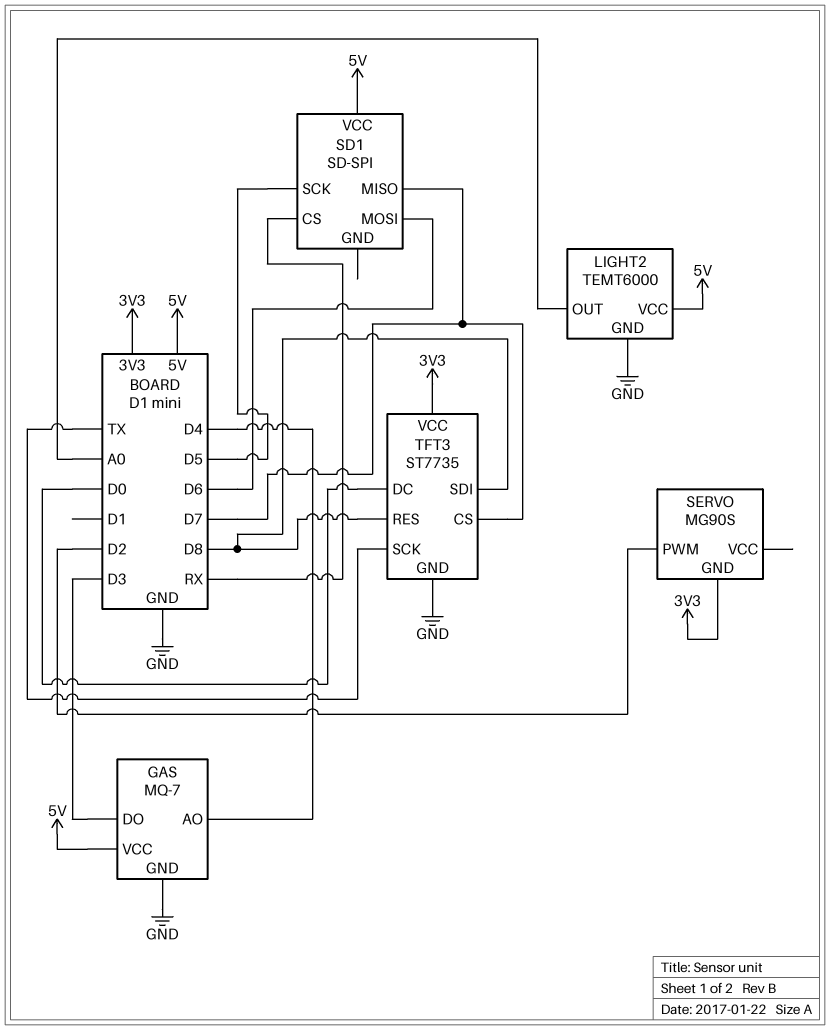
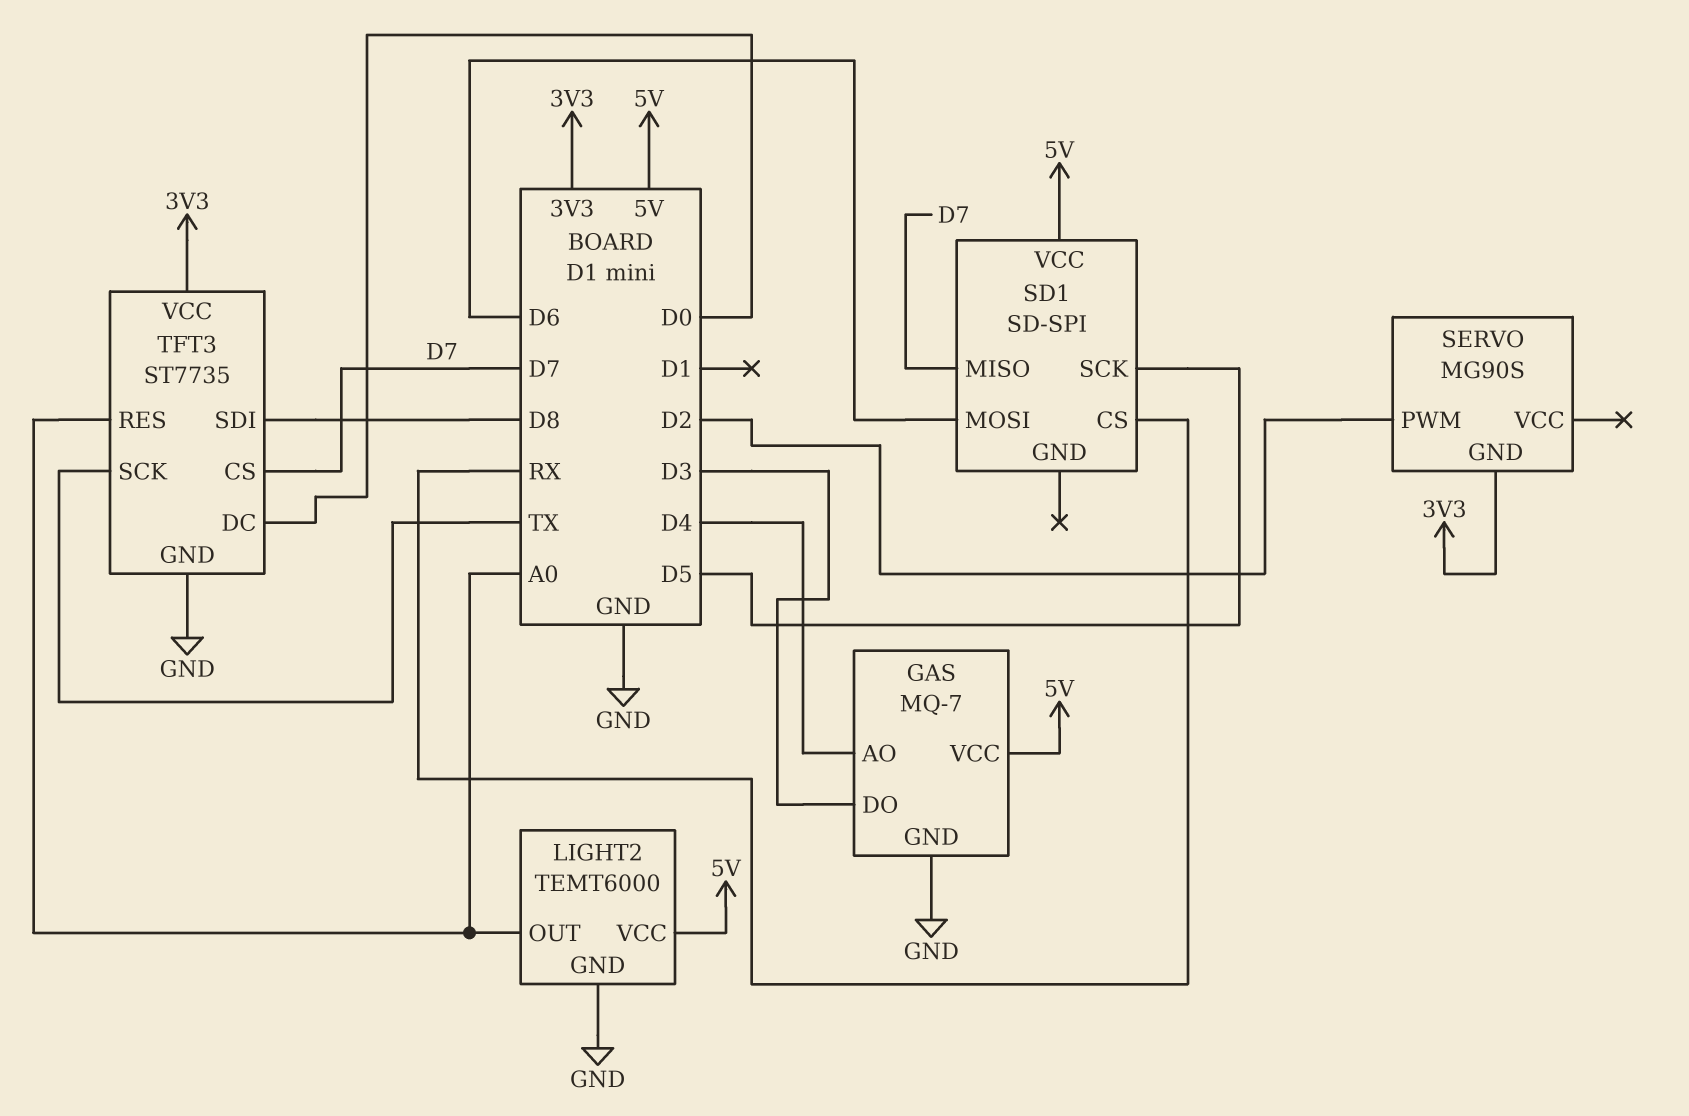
TFT3 pin RES: D8 -> A0

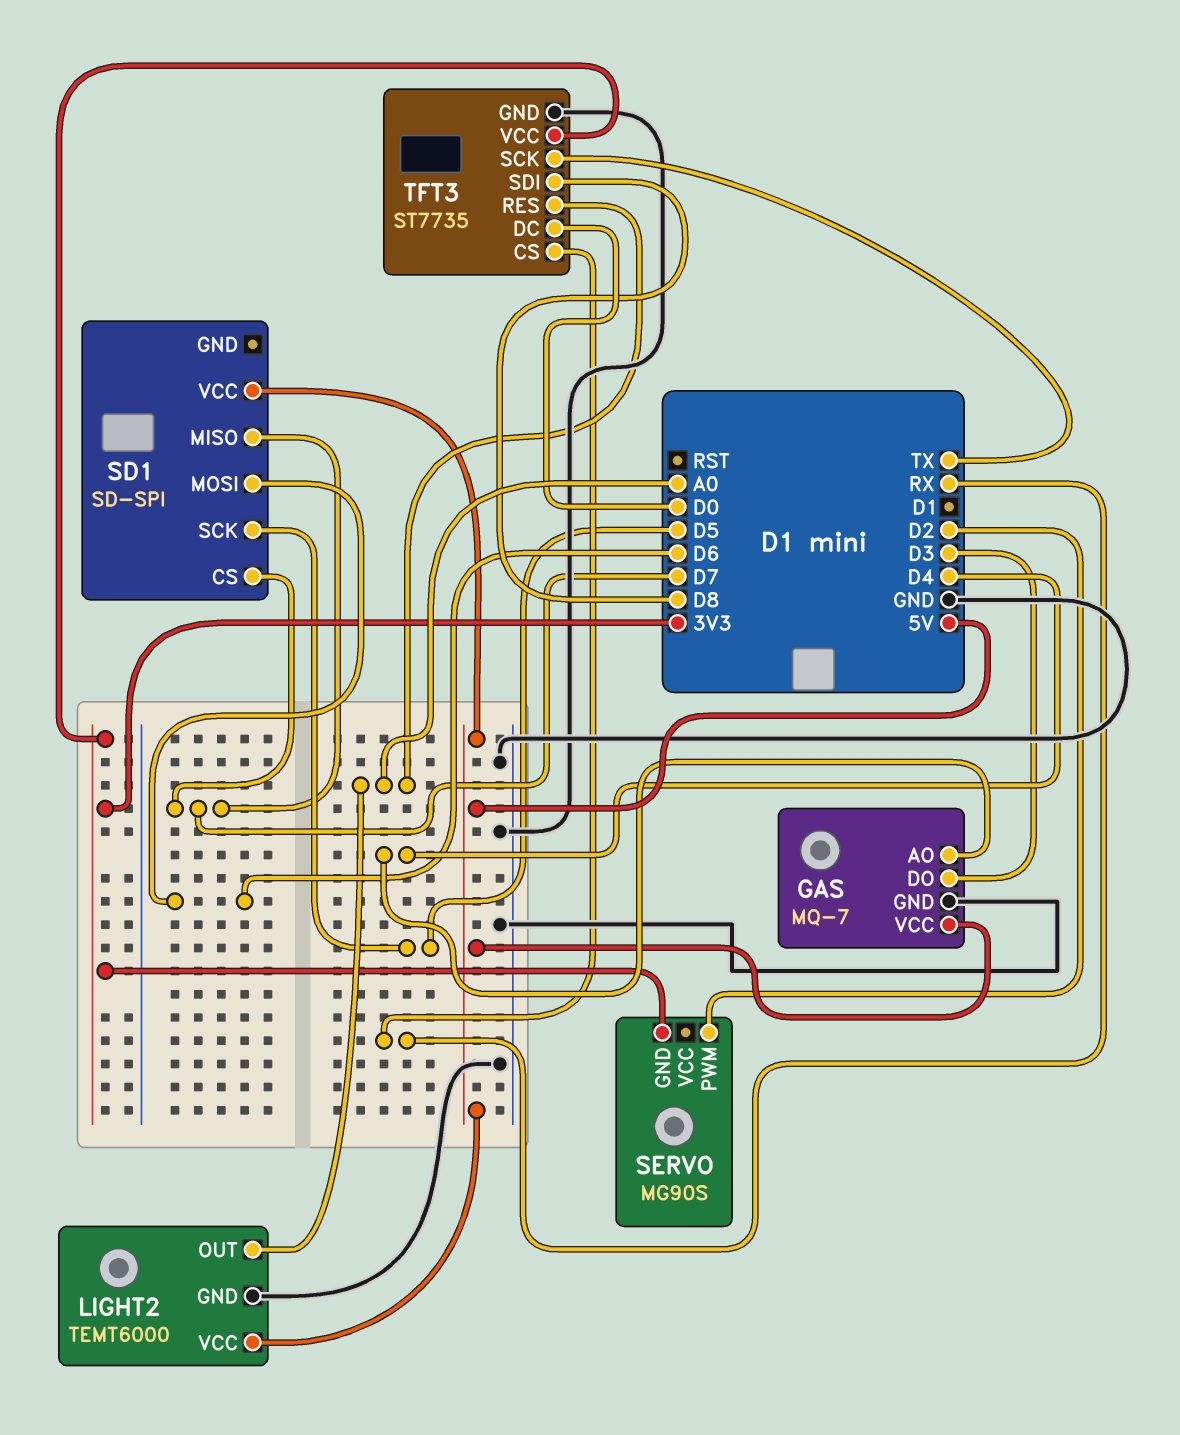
SD1 pin CS: RX -> D7
TFT3 pin CS: D7 -> RX

